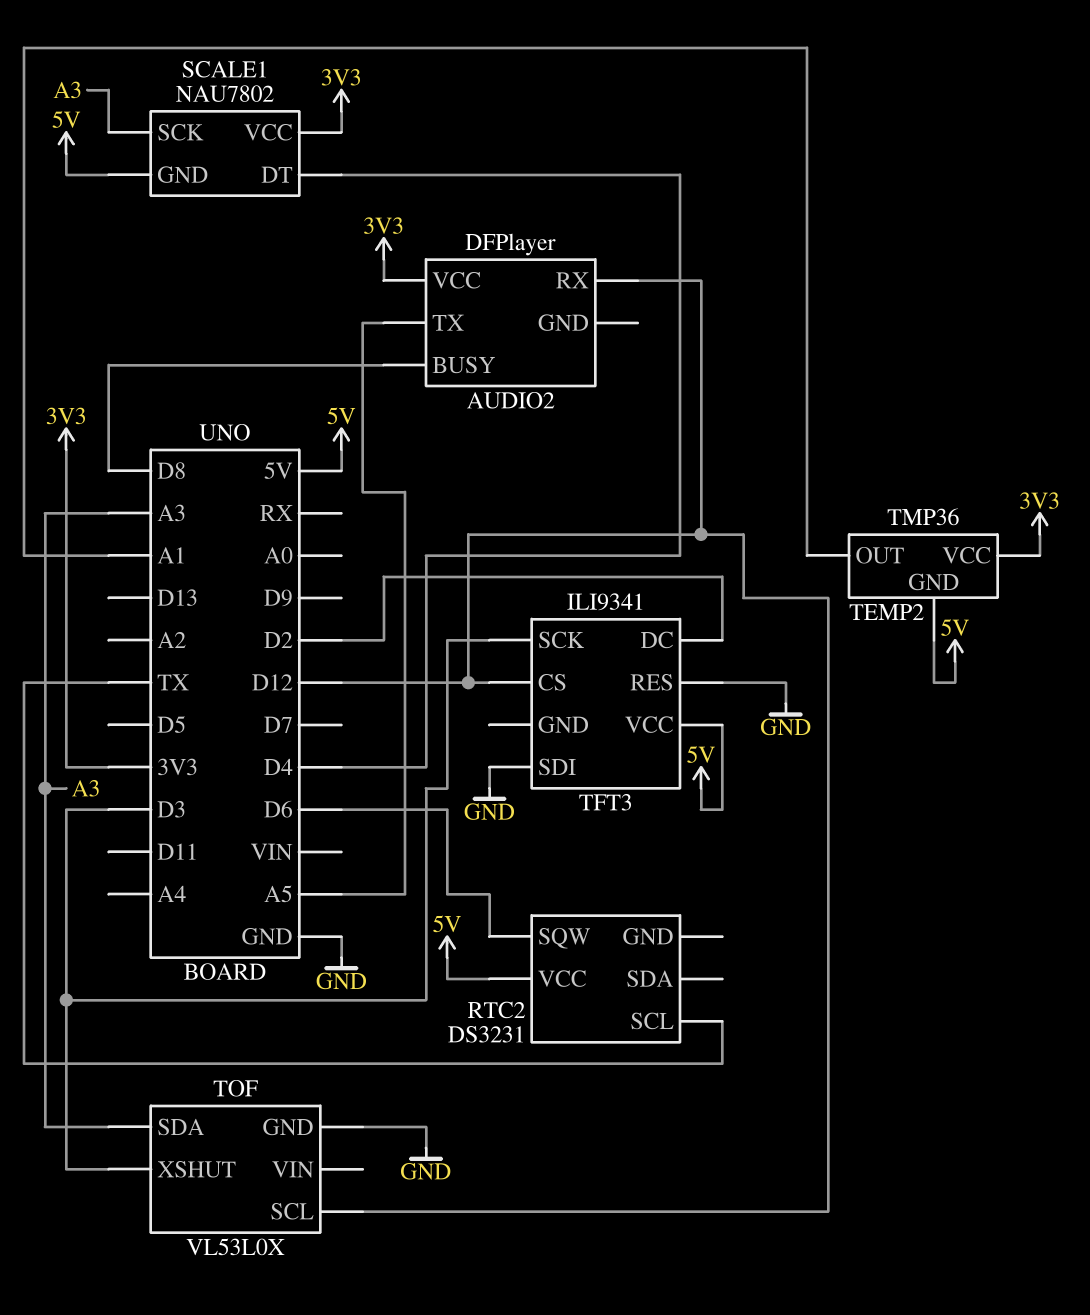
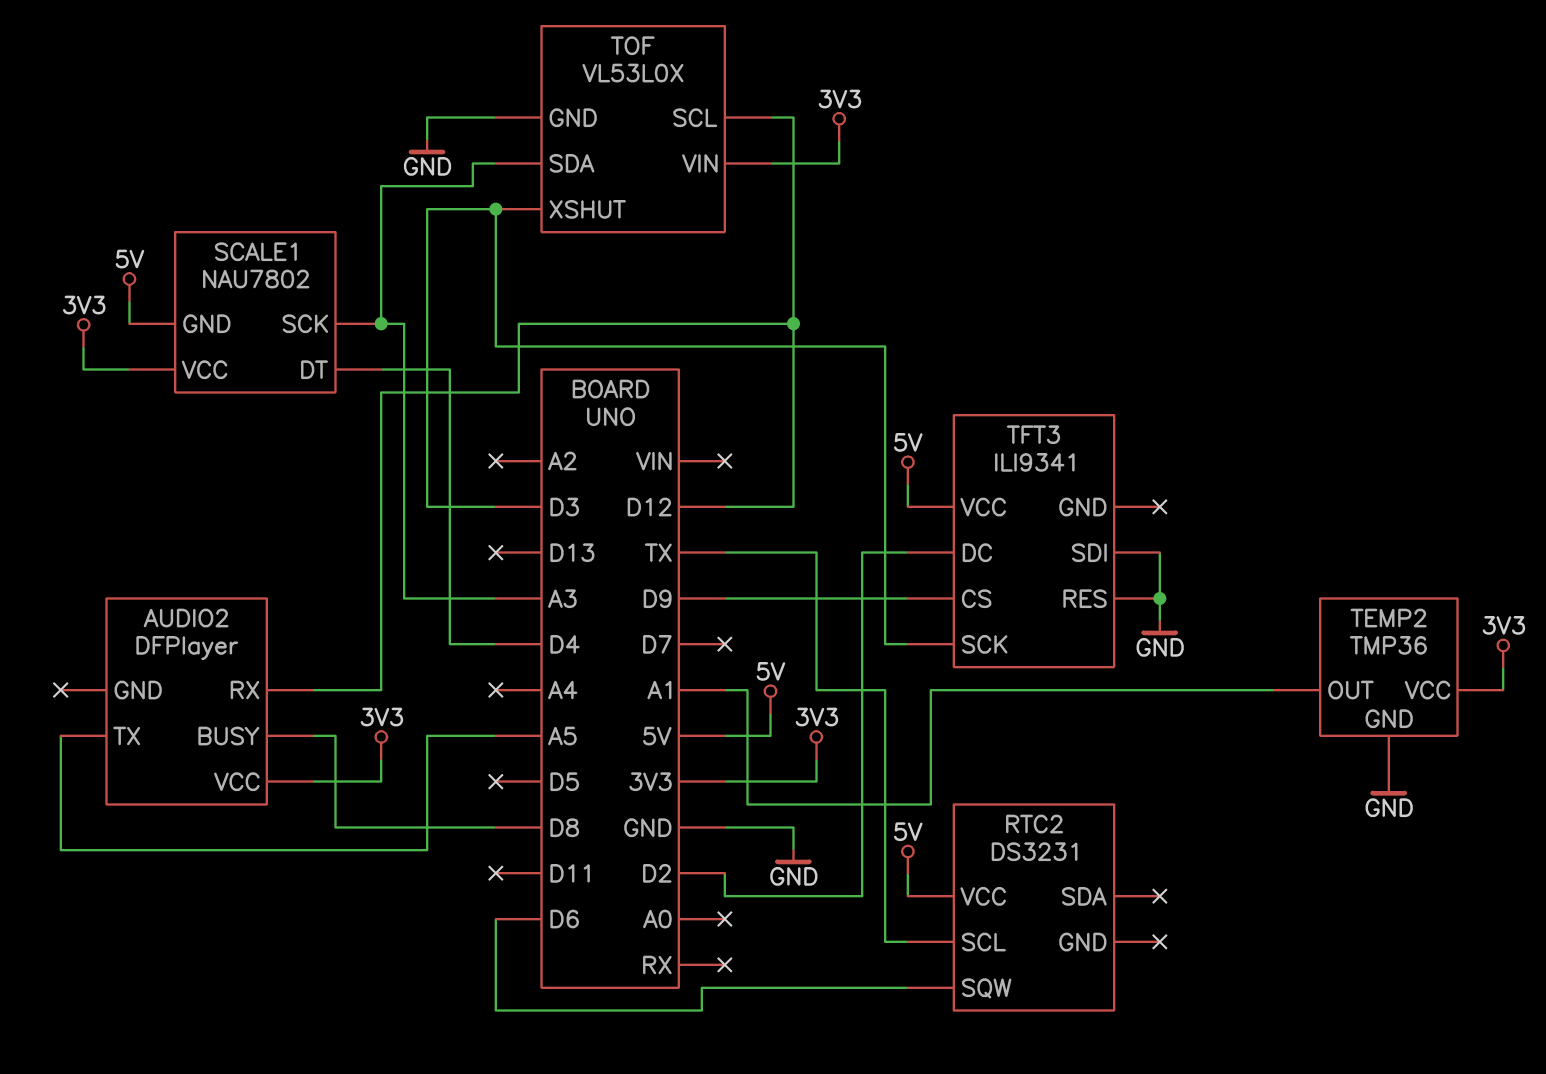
TEMP2 pin GND: 5V -> GND
TFT3 pin CS: D12 -> D9
TOF pin VIN: none -> 3V3

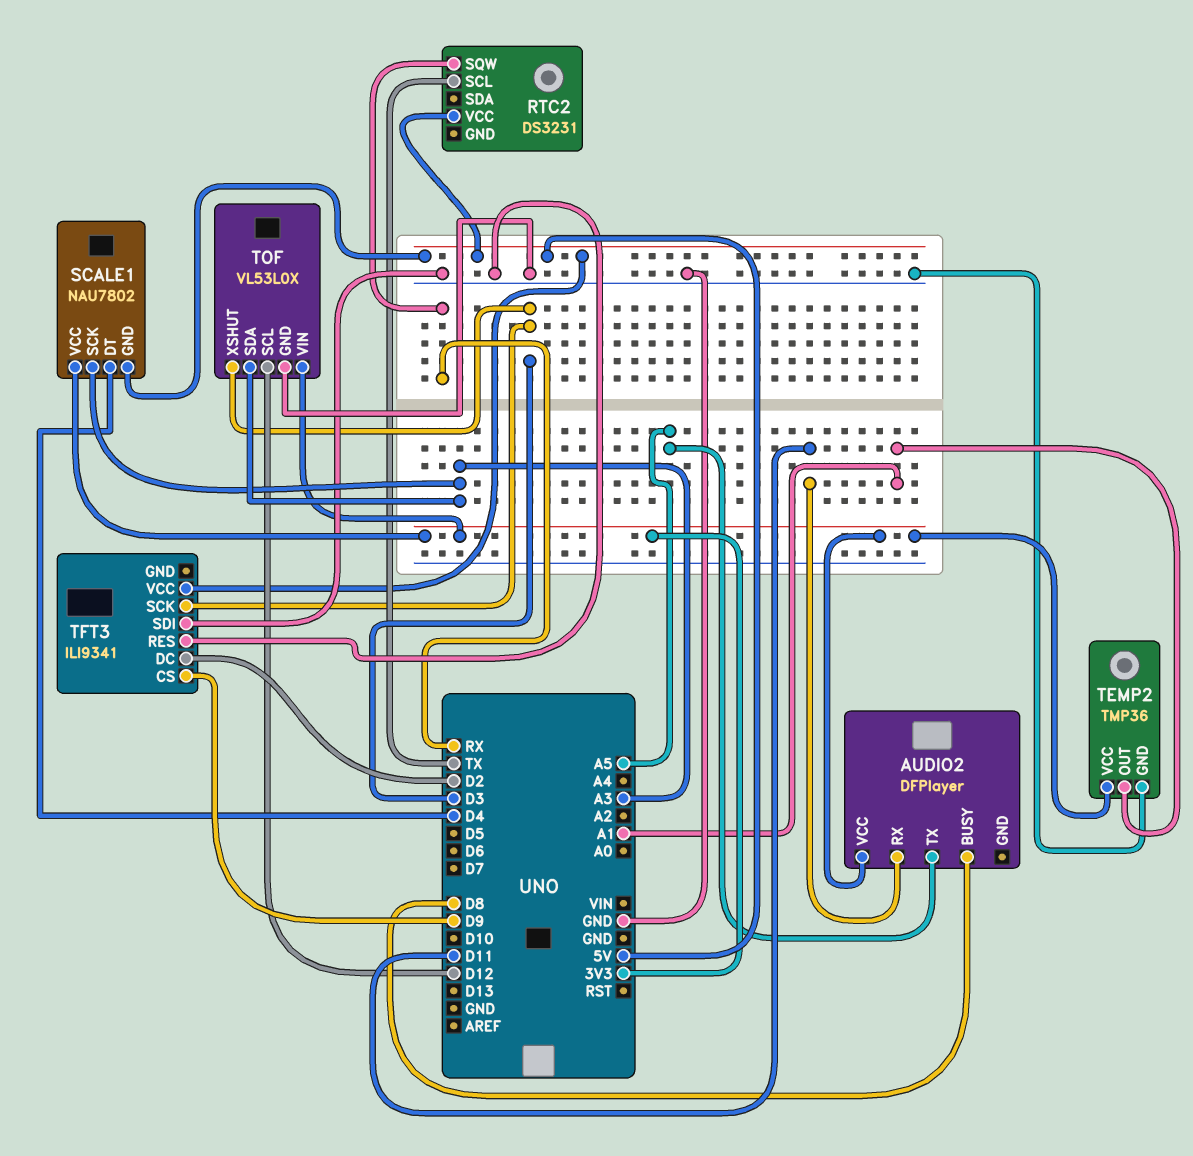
AUDIO2 pin RX: D12 -> D11
RTC2 pin SQW: D6 -> RX

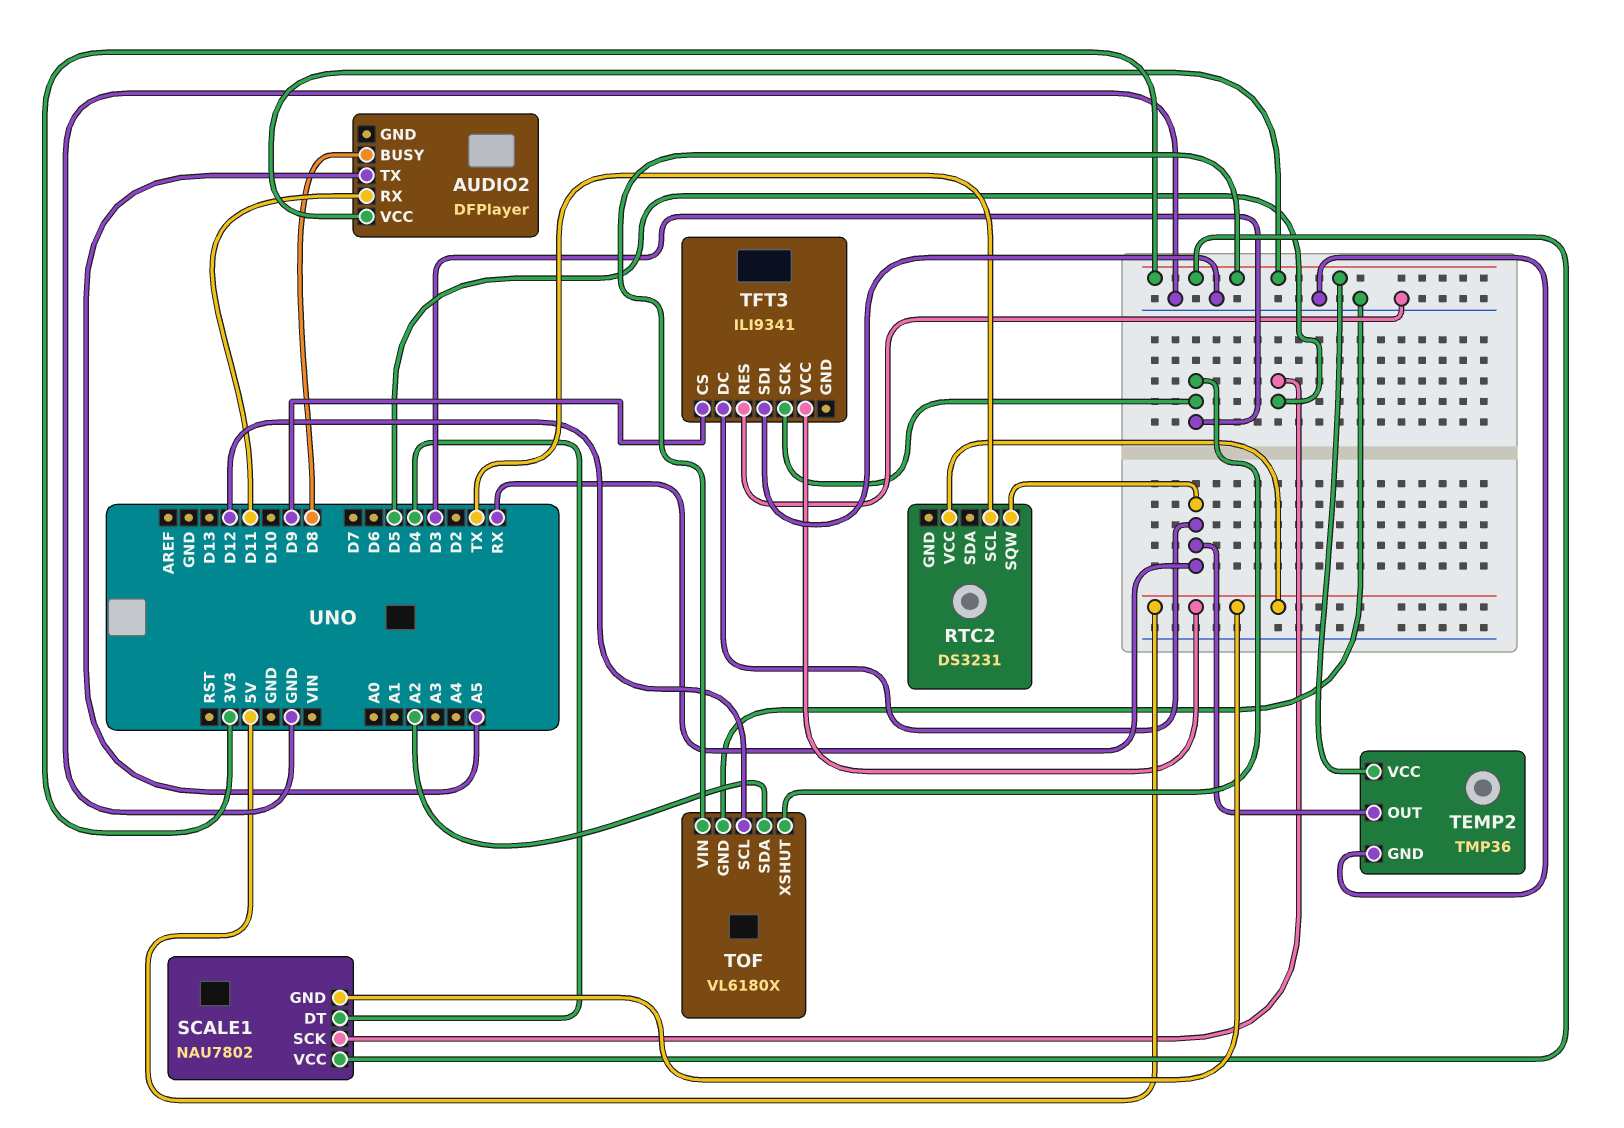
SCALE1 pin SCK: A3 -> D5
TEMP2 pin OUT: A1 -> RX
TFT3 pin DC: D2 -> RX
TOF: VL53L0X -> VL6180X
TOF pin SDA: A3 -> A2

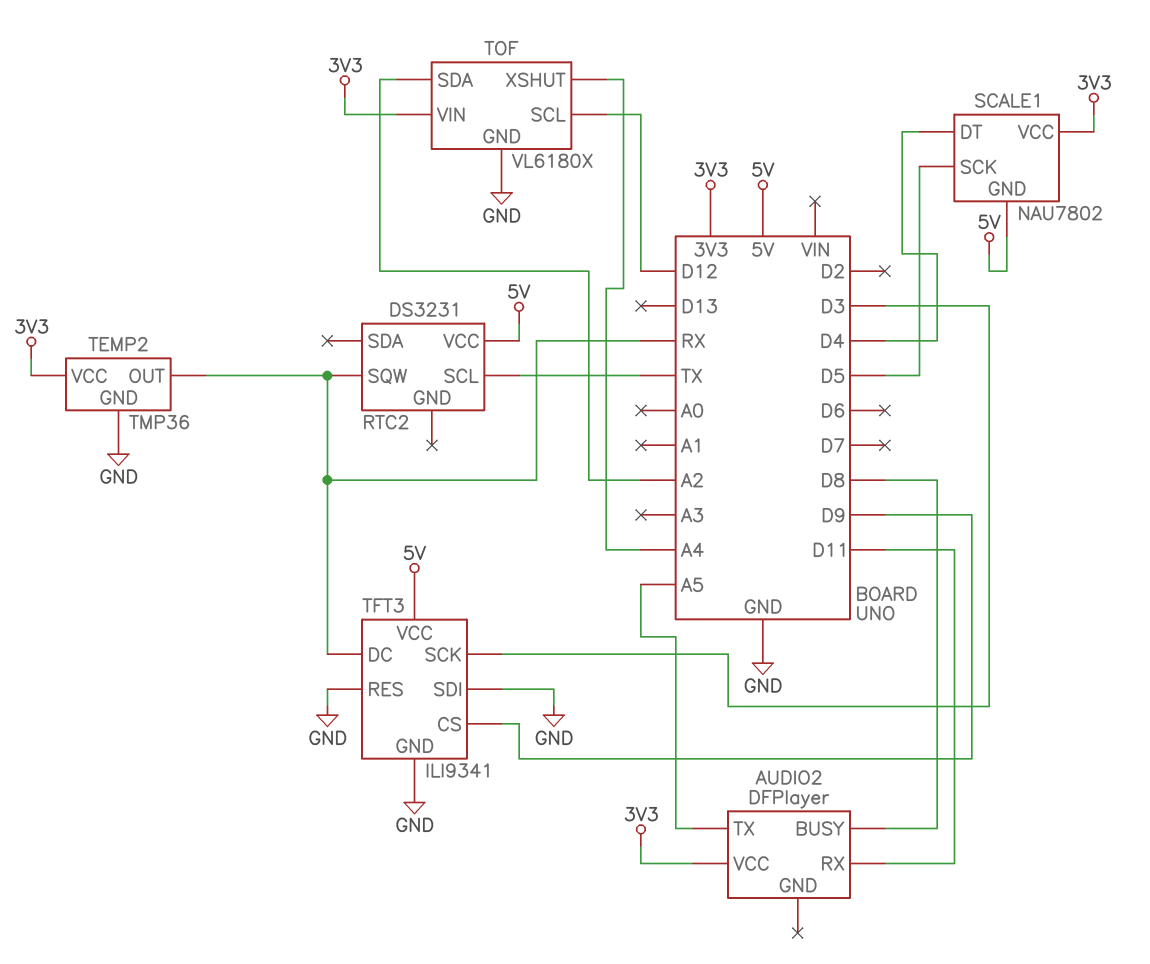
TFT3 pin GND: none -> GND
TOF pin XSHUT: D3 -> A4

